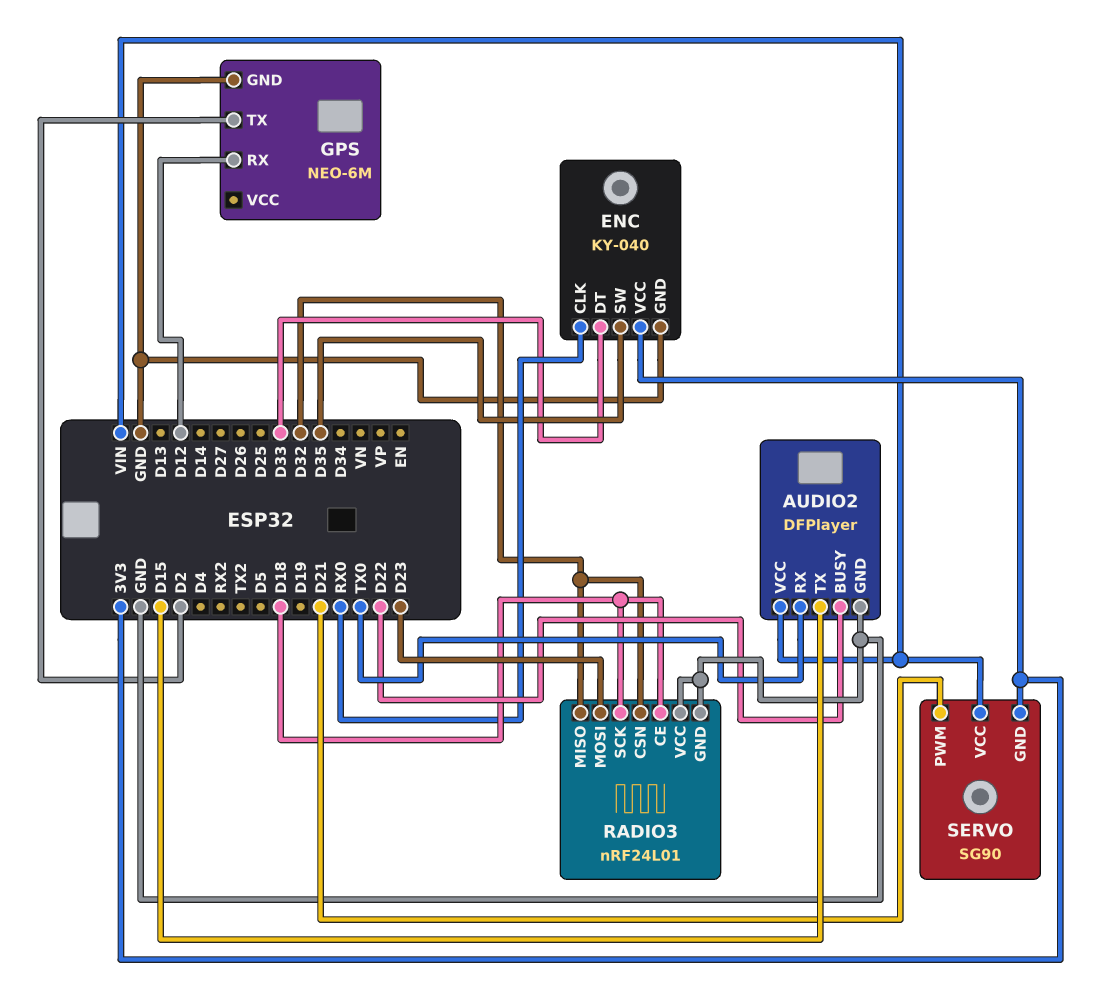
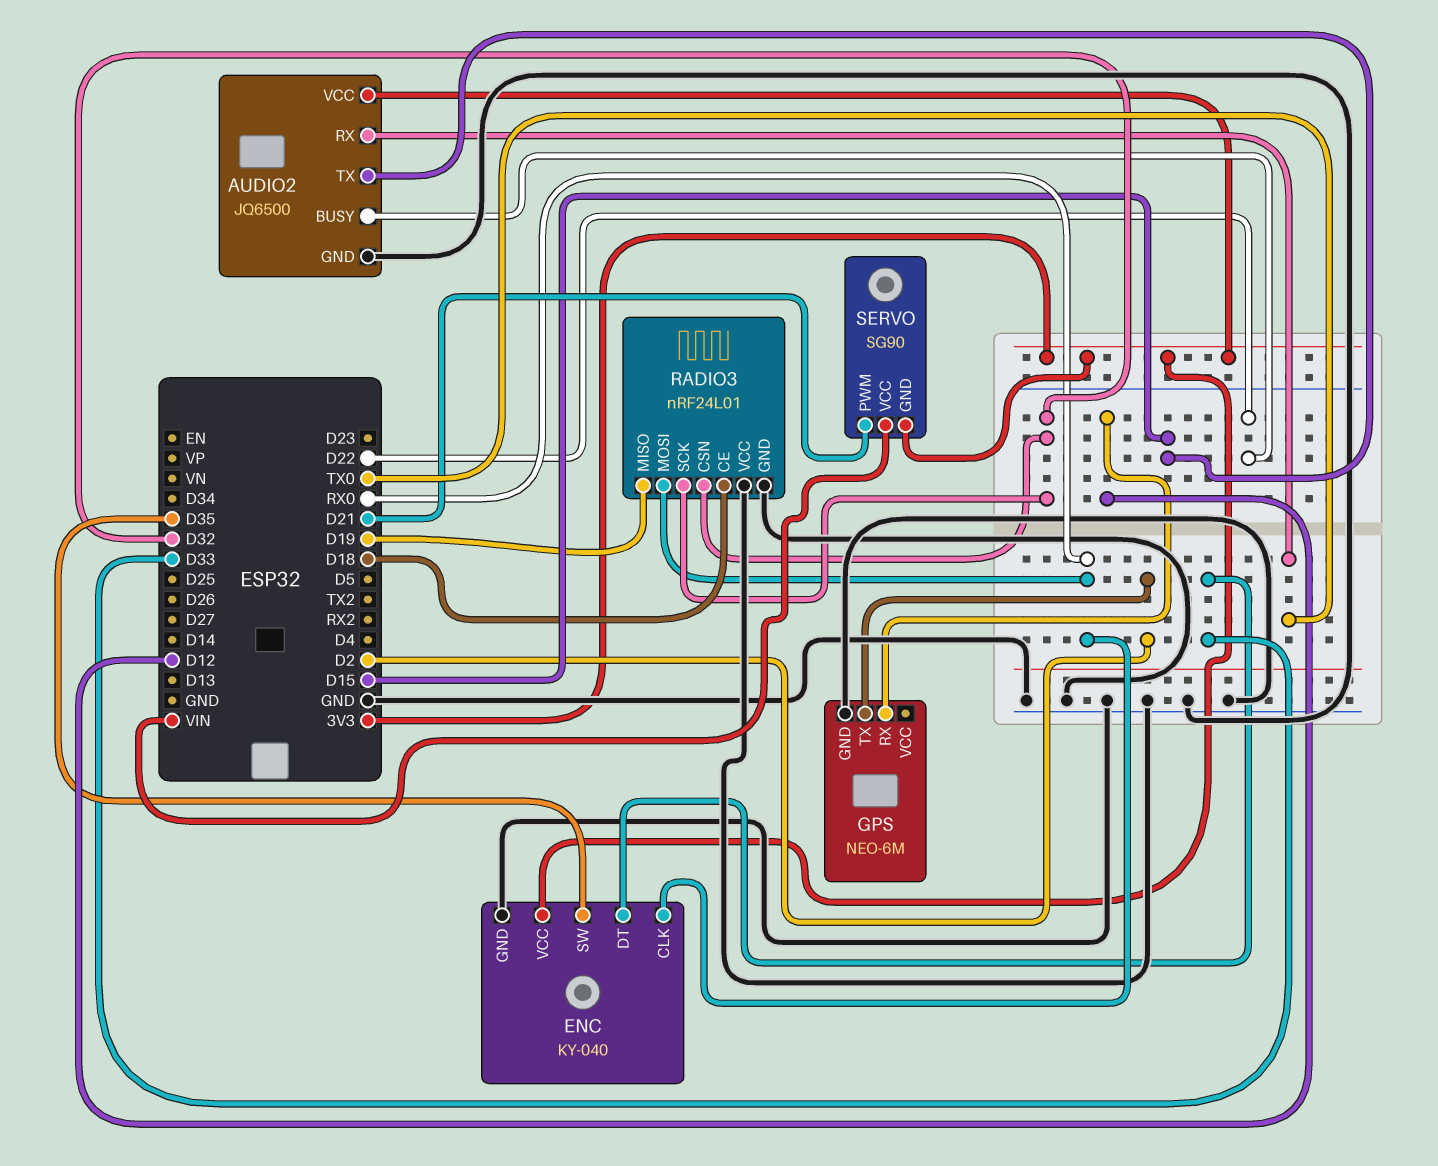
AUDIO2: DFPlayer -> JQ6500
AUDIO2 pin VCC: VIN -> 3V3
RADIO3 pin MISO: D32 -> D19
RADIO3 pin MOSI: D23 -> RX0
RADIO3 pin SCK: D18 -> D32

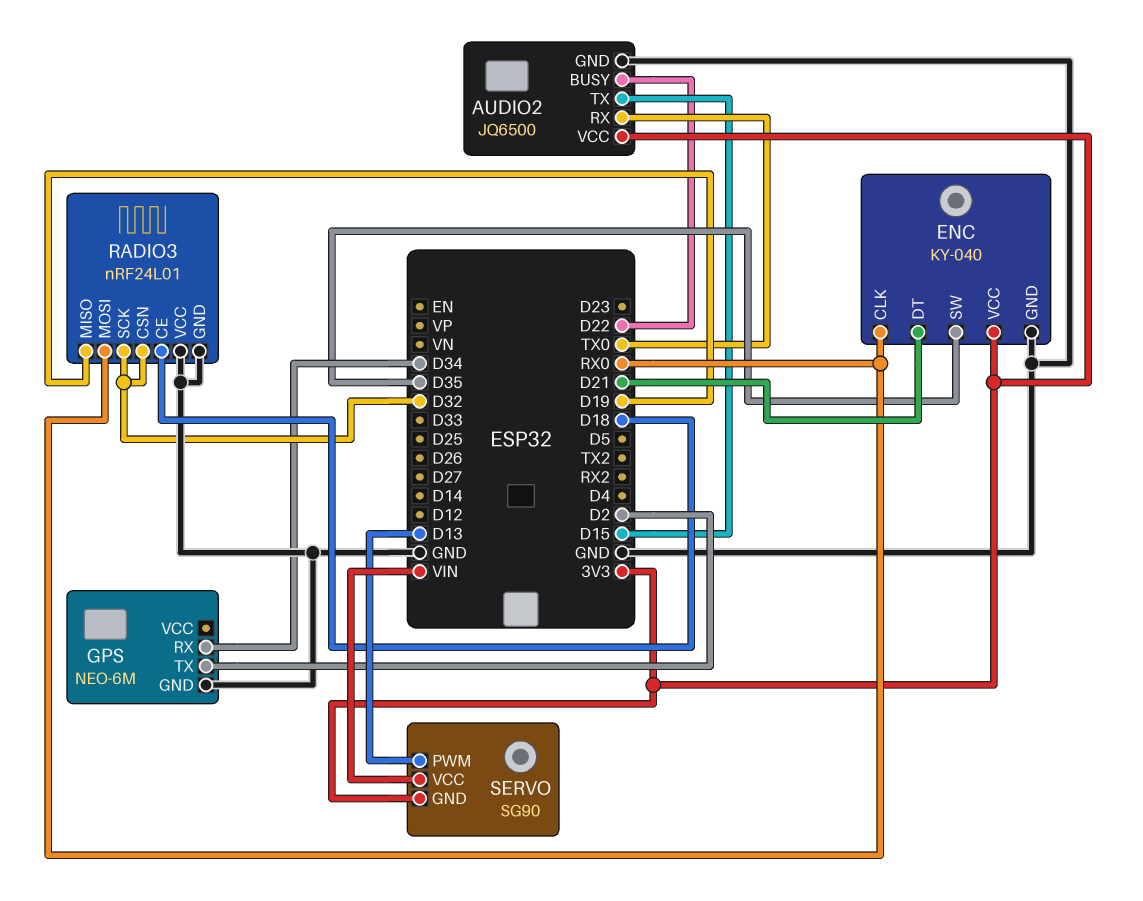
ENC pin DT: D33 -> D21
GPS pin RX: D12 -> D34
SERVO pin PWM: D21 -> D13

